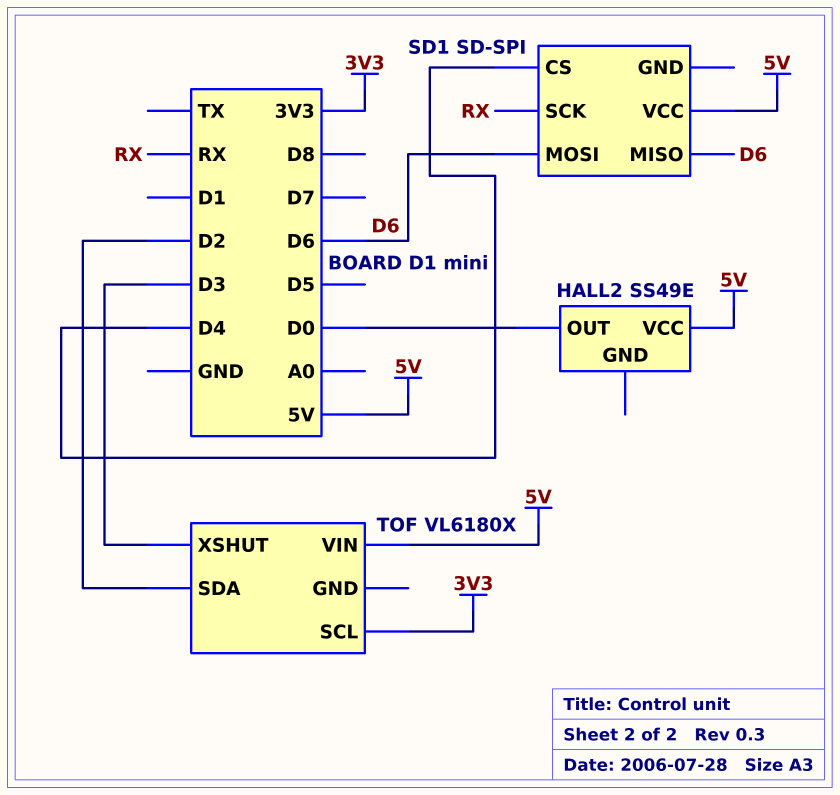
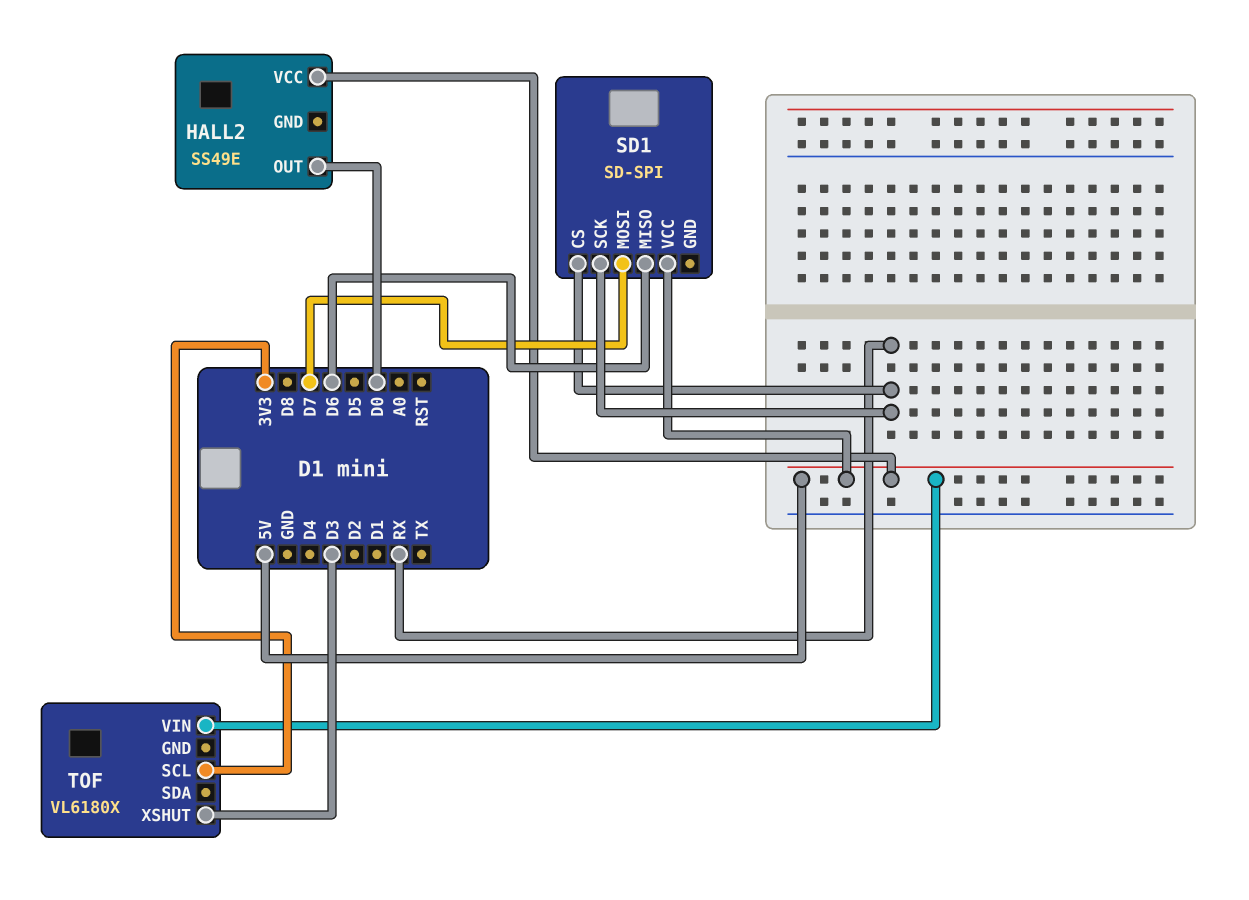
SD1 pin CS: D4 -> RX
SD1 pin MOSI: D6 -> D7
TOF pin SDA: D2 -> none

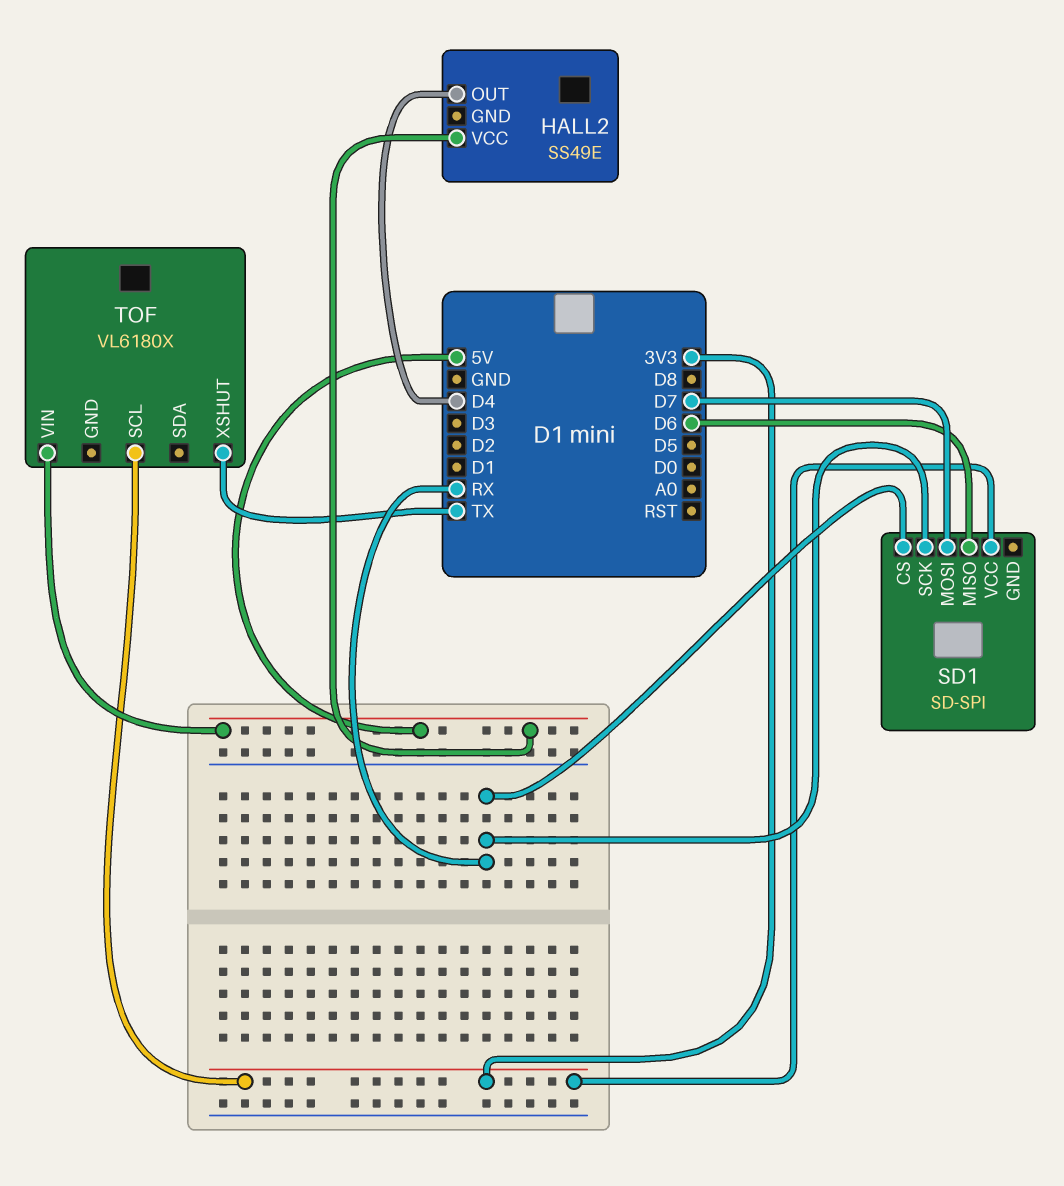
HALL2 pin OUT: D0 -> D4
SD1 pin VCC: 5V -> 3V3
TOF pin XSHUT: D3 -> TX

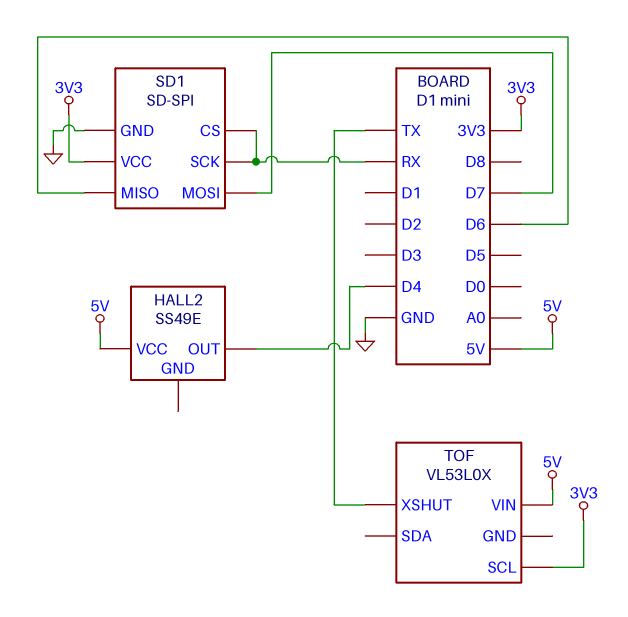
SD1 pin GND: none -> GND
TOF: VL6180X -> VL53L0X

